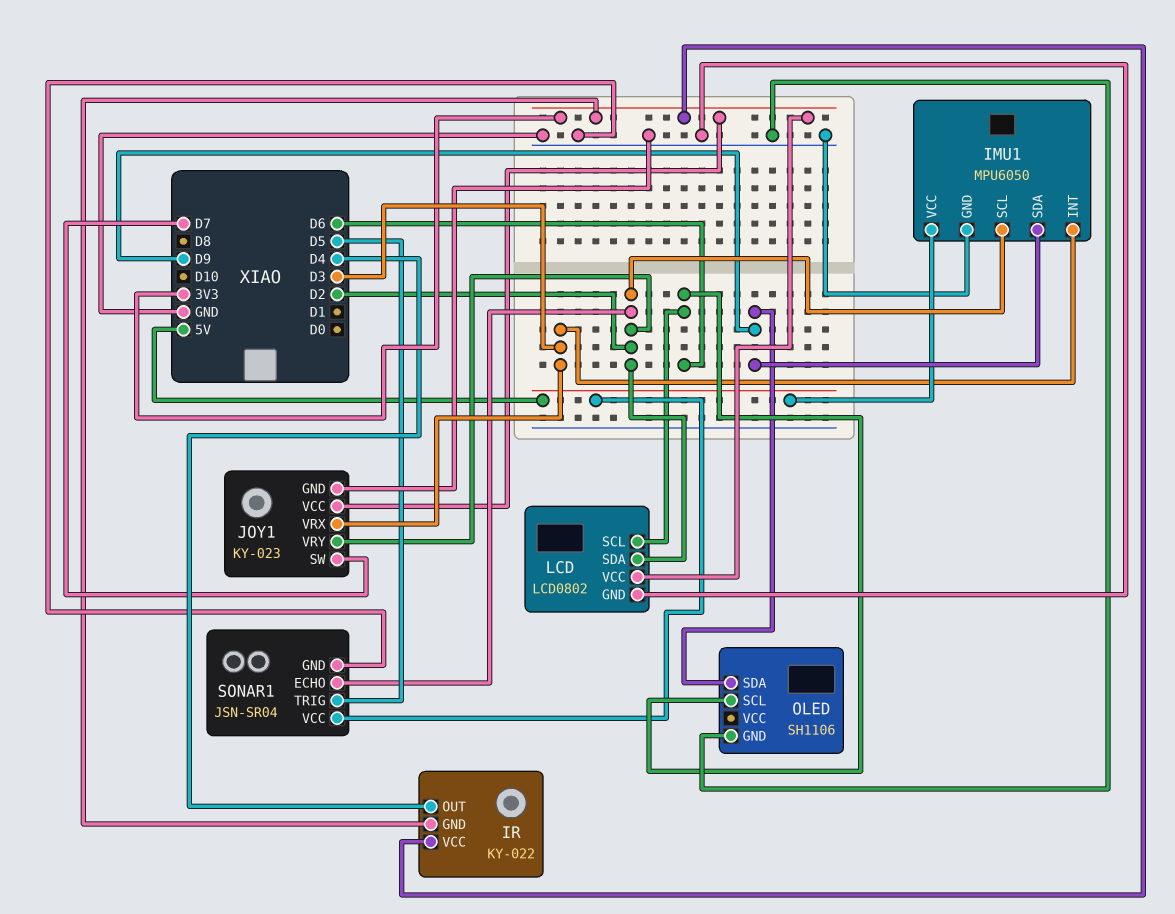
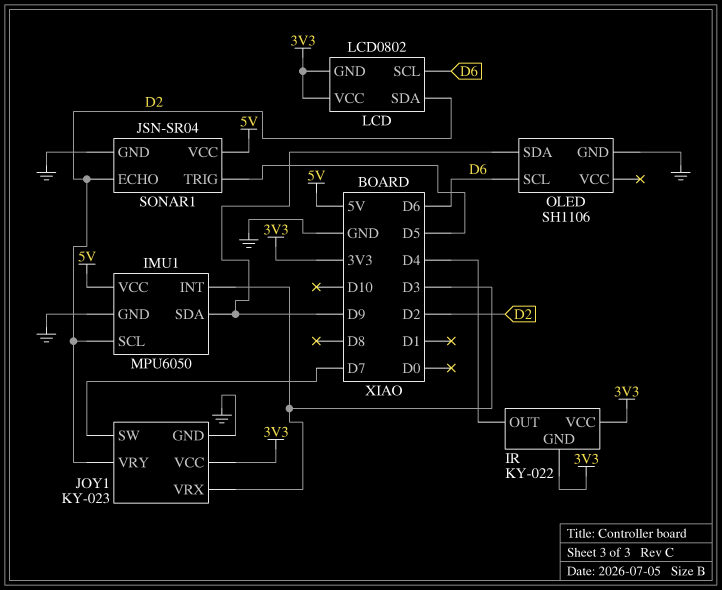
LCD pin GND: GND -> 3V3

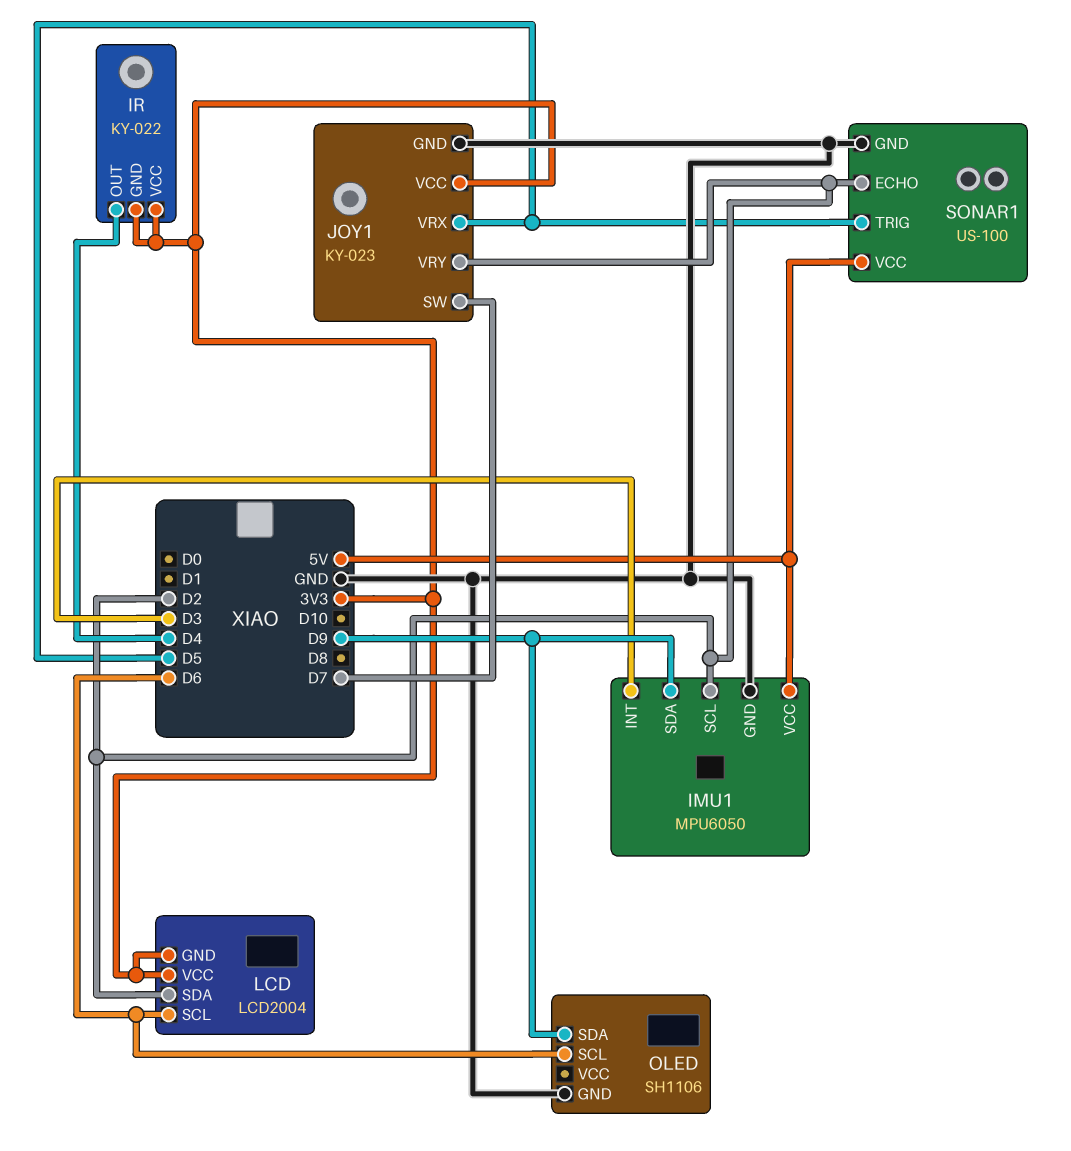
JOY1 pin VRX: D3 -> D5
LCD: LCD0802 -> LCD2004
SONAR1: JSN-SR04 -> US-100

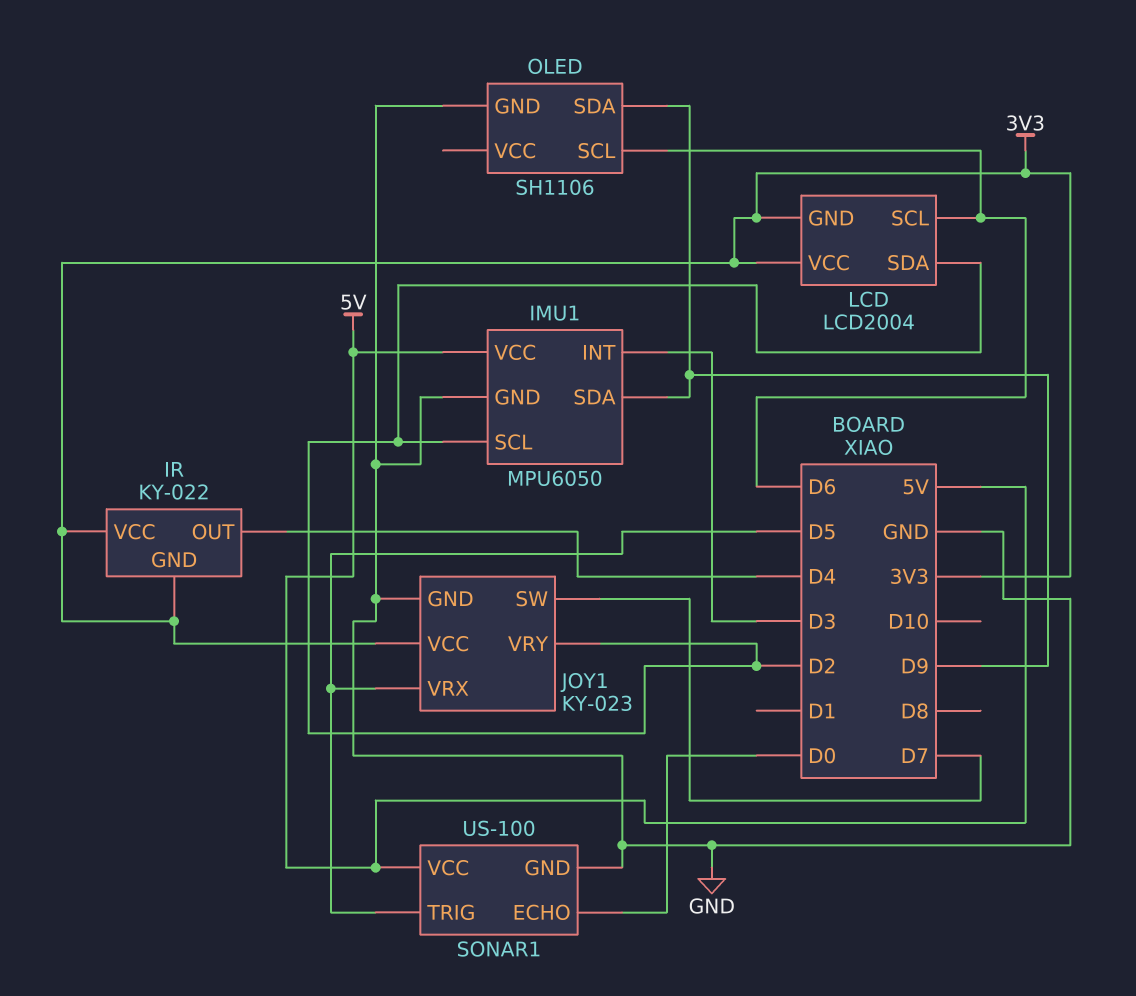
SONAR1 pin ECHO: D2 -> D0

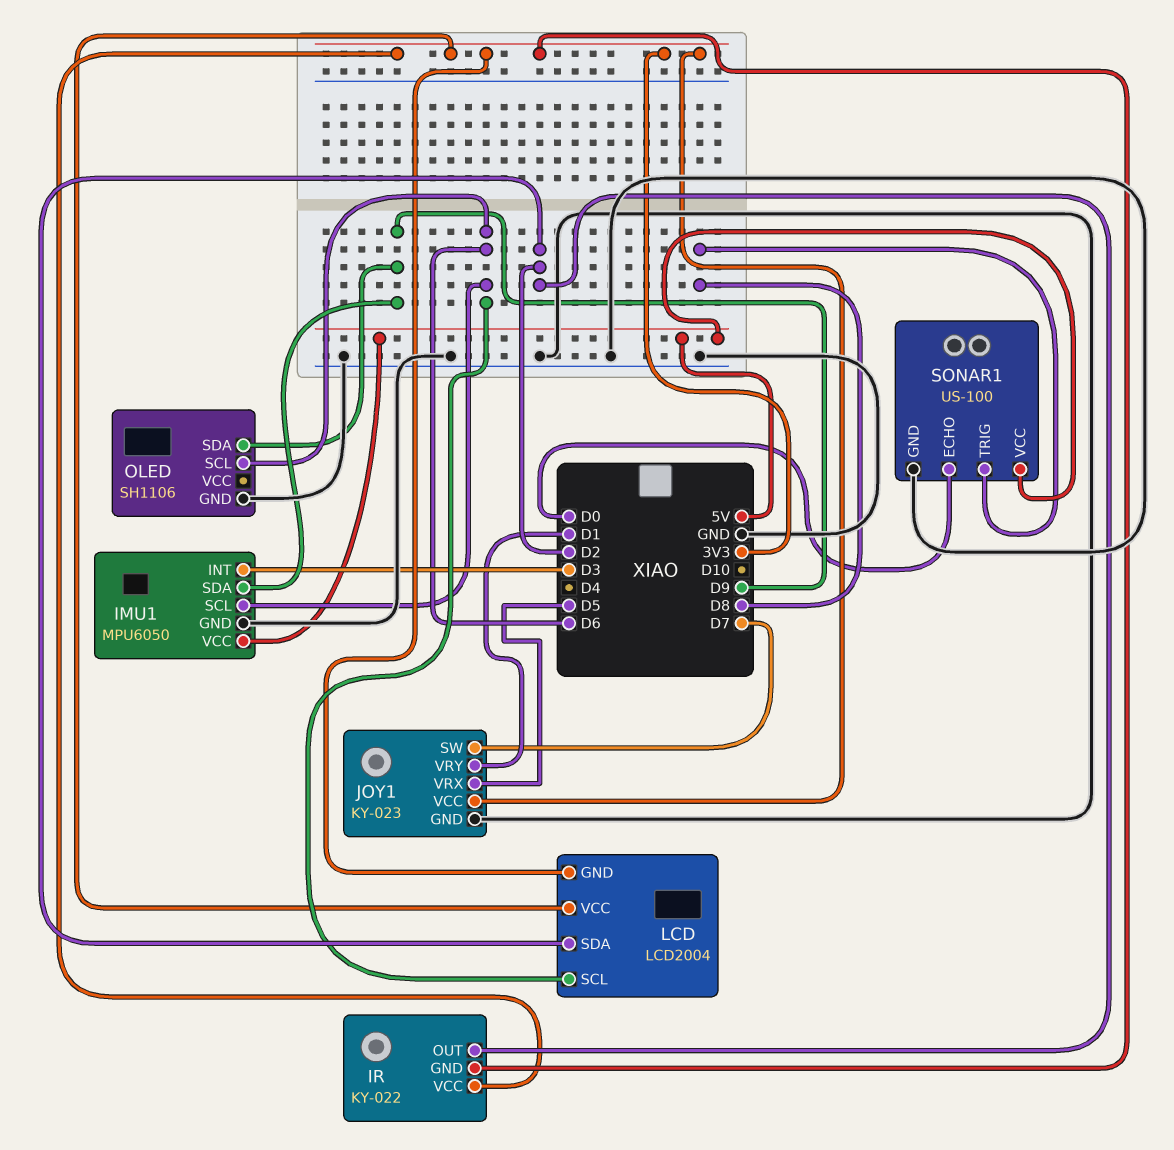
IMU1 pin SCL: D2 -> D6
IR pin OUT: D4 -> D2
JOY1 pin VRY: D2 -> D1
SONAR1 pin TRIG: D5 -> D8

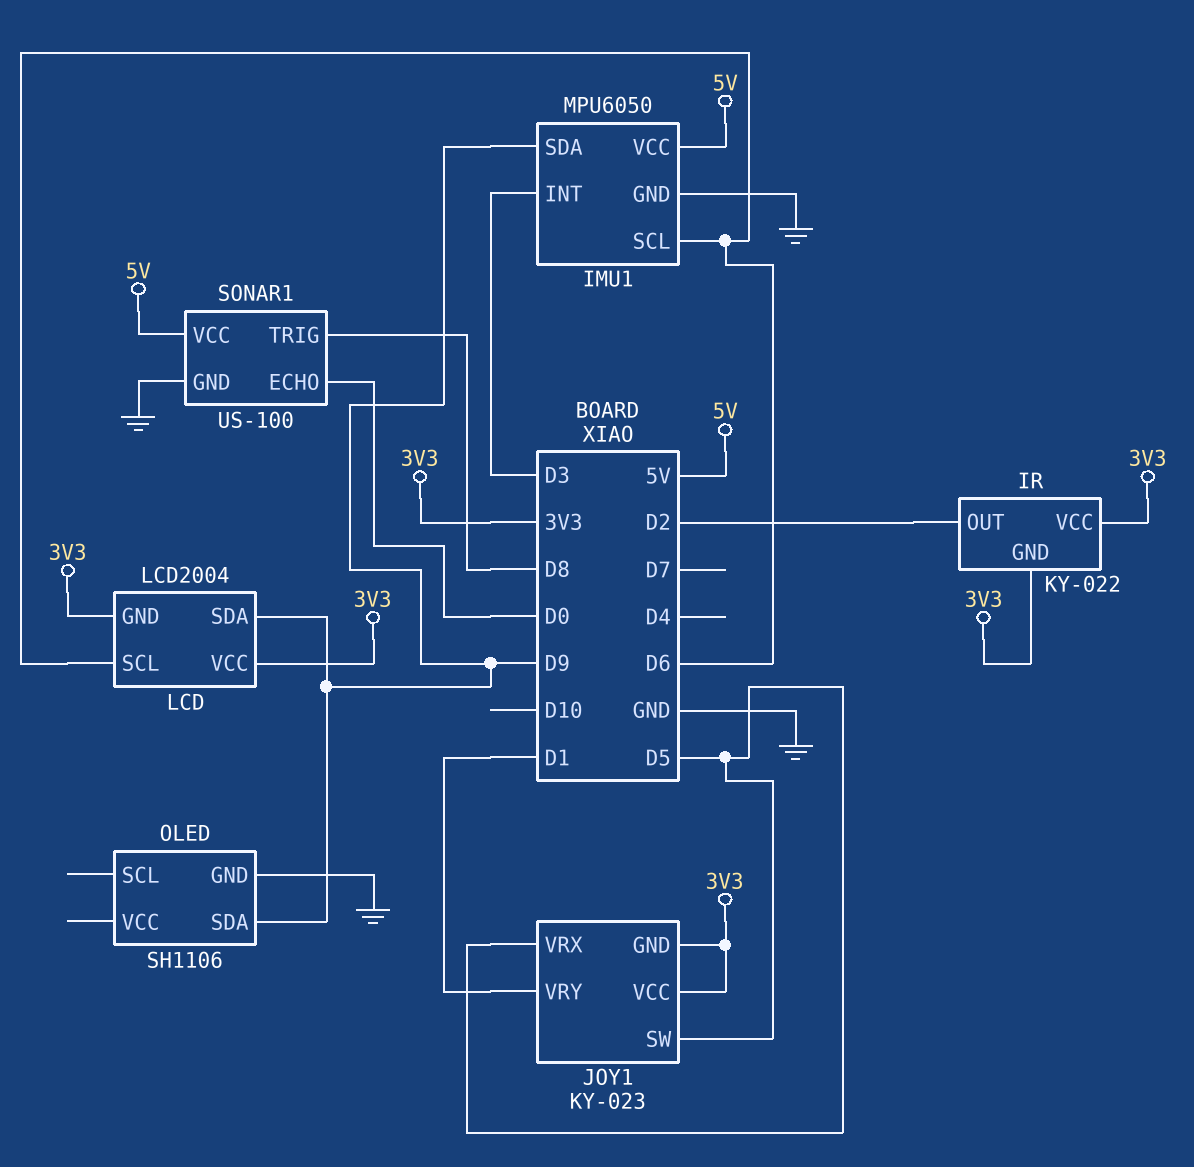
JOY1 pin GND: GND -> 3V3
JOY1 pin SW: D7 -> D5
LCD pin SDA: D2 -> D9
OLED pin SCL: D6 -> none

